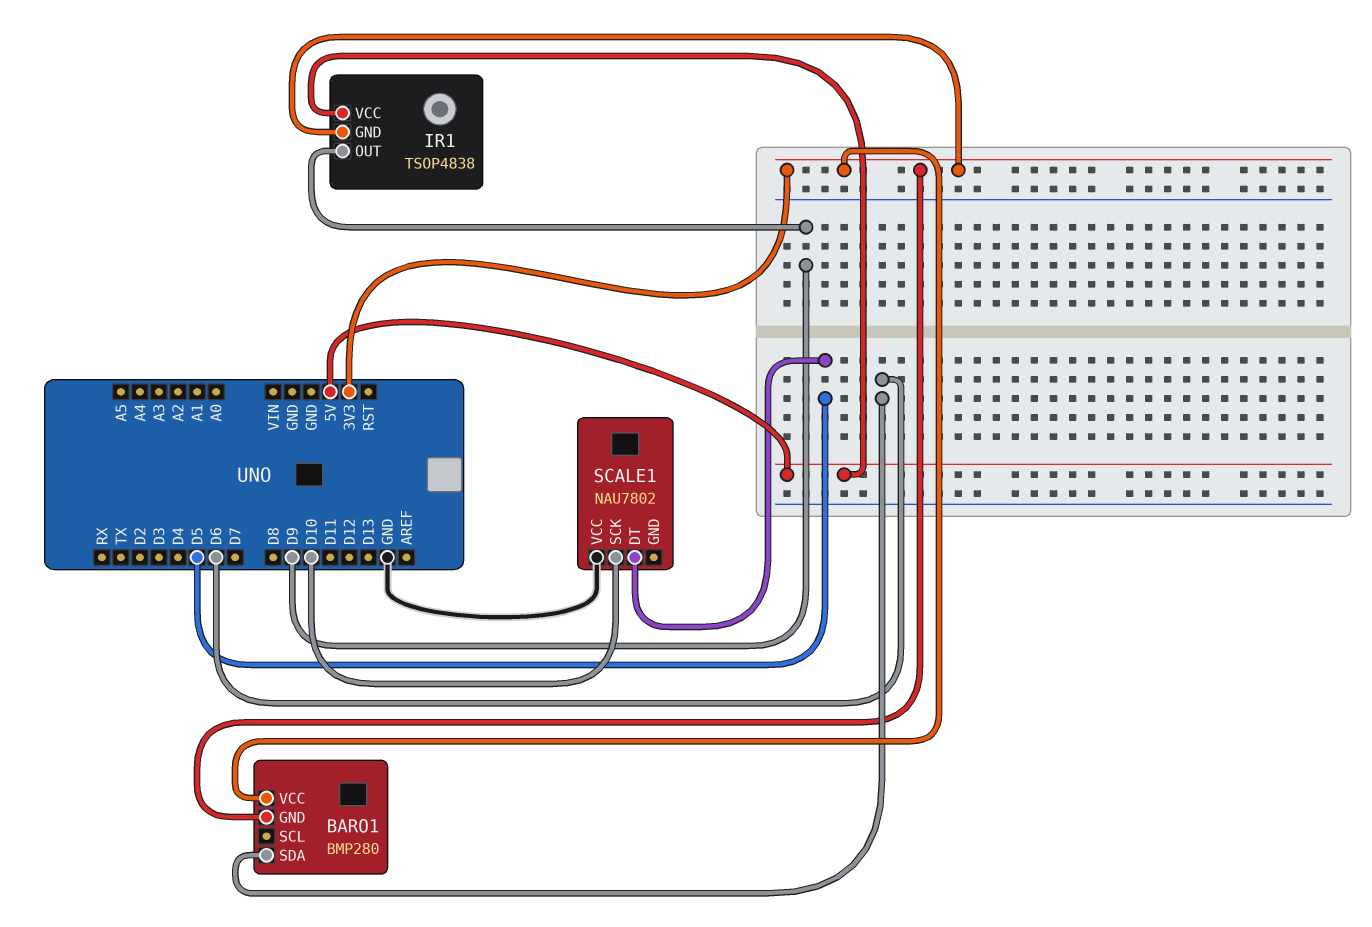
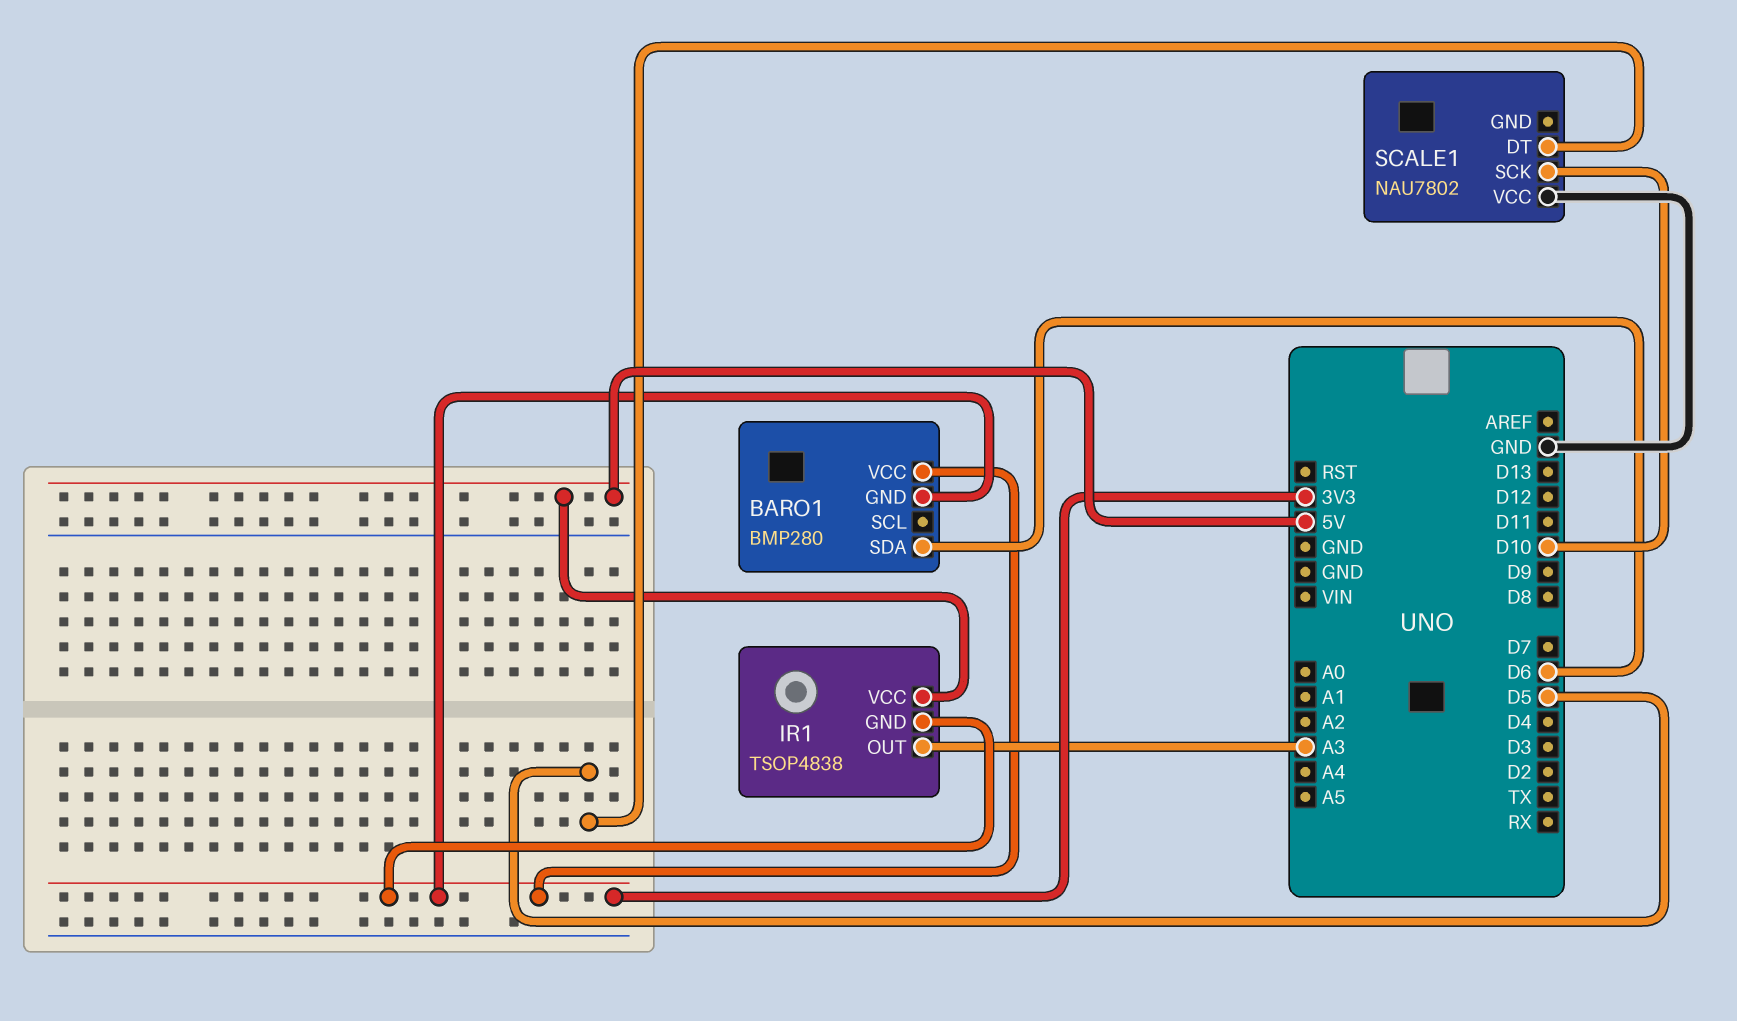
IR1 pin OUT: D9 -> A3

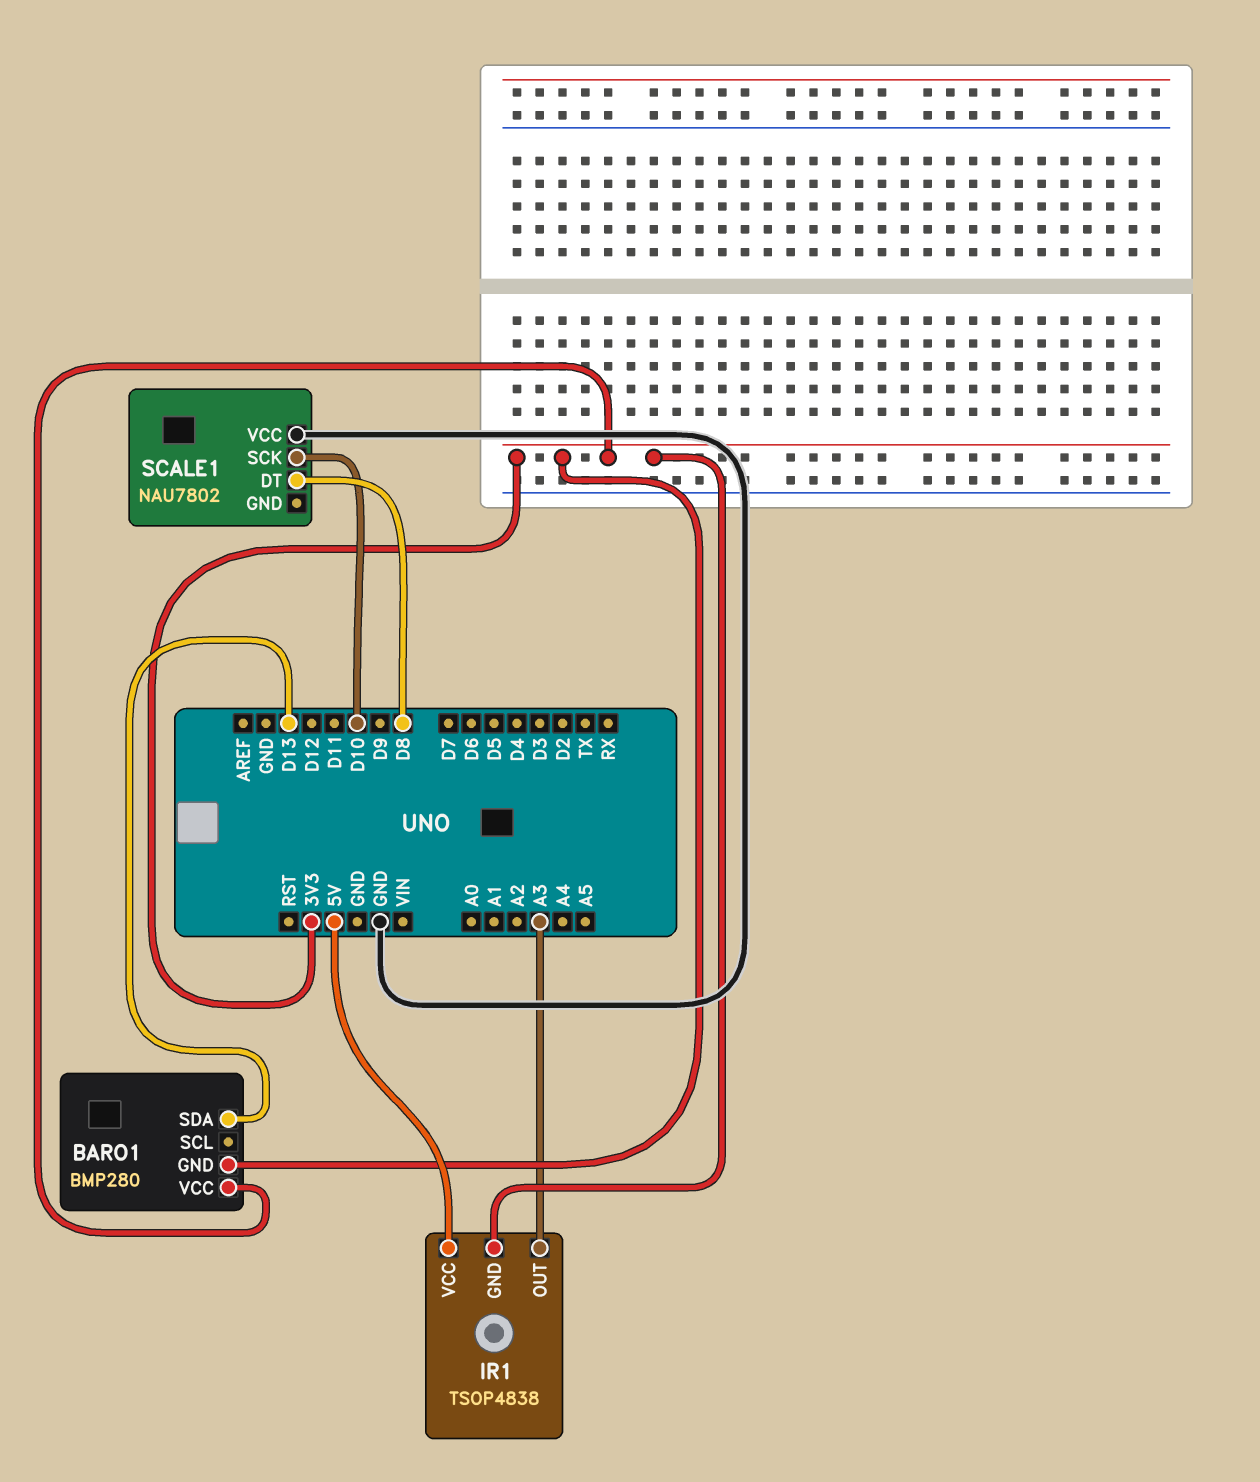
BARO1 pin SDA: D6 -> D13
SCALE1 pin DT: D5 -> D8

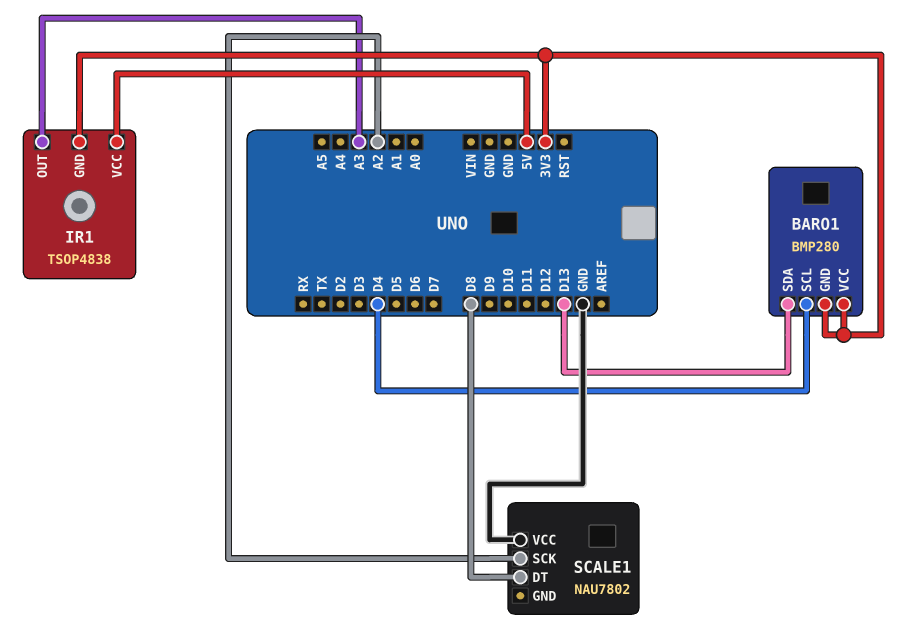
BARO1 pin SCL: none -> D4
SCALE1 pin SCK: D10 -> A2

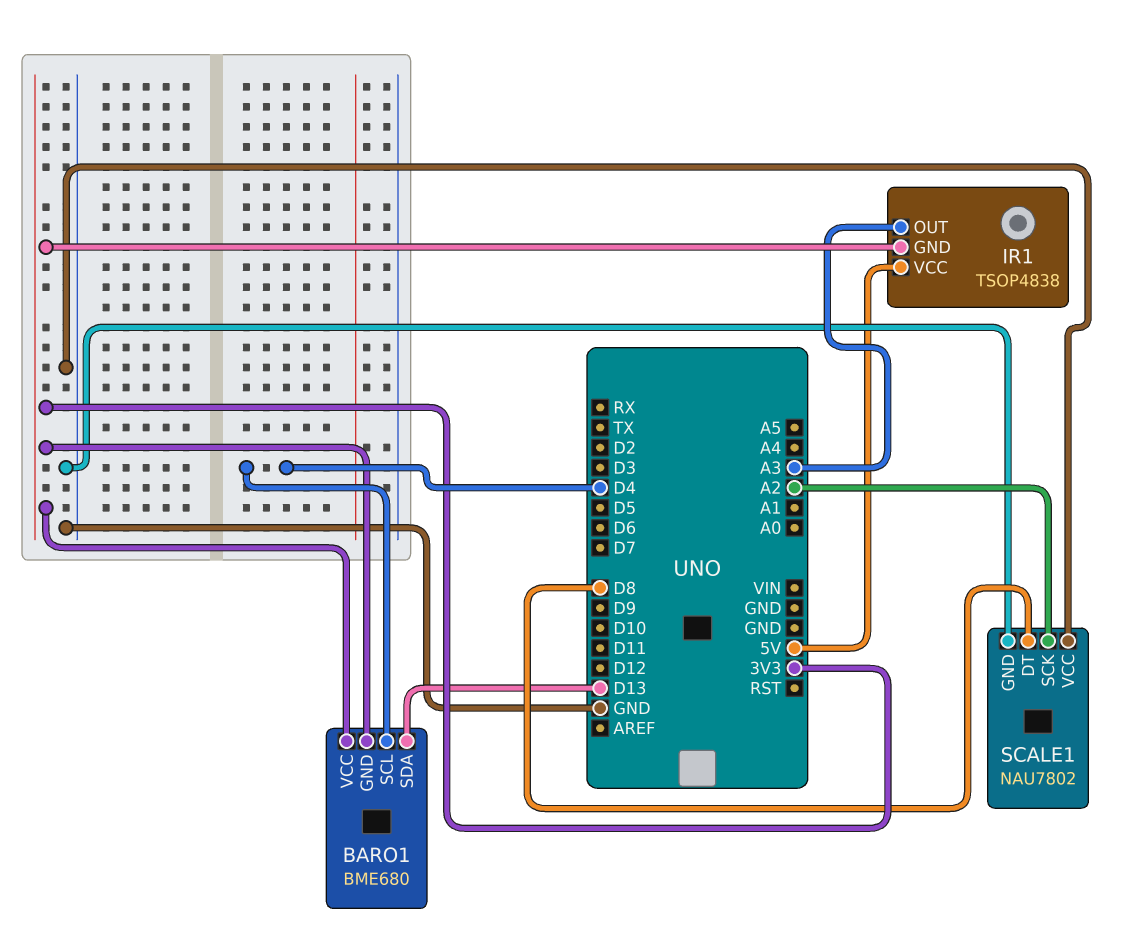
BARO1: BMP280 -> BME680
SCALE1 pin GND: none -> GND

